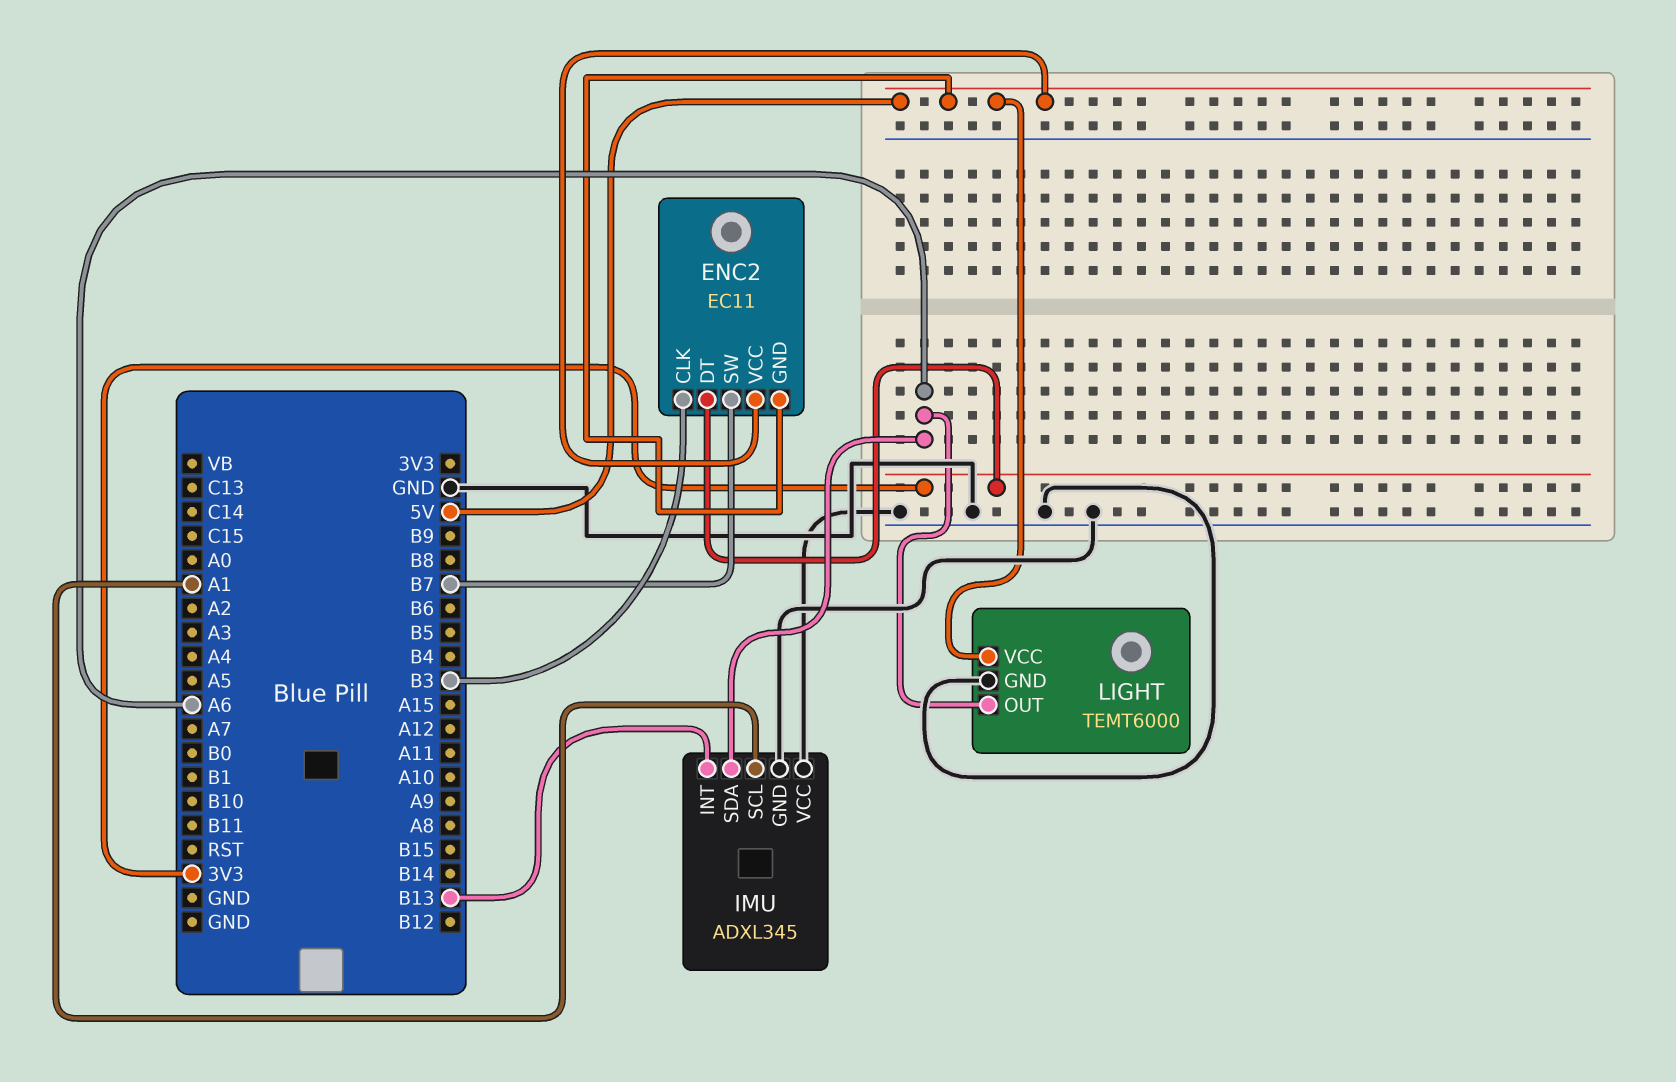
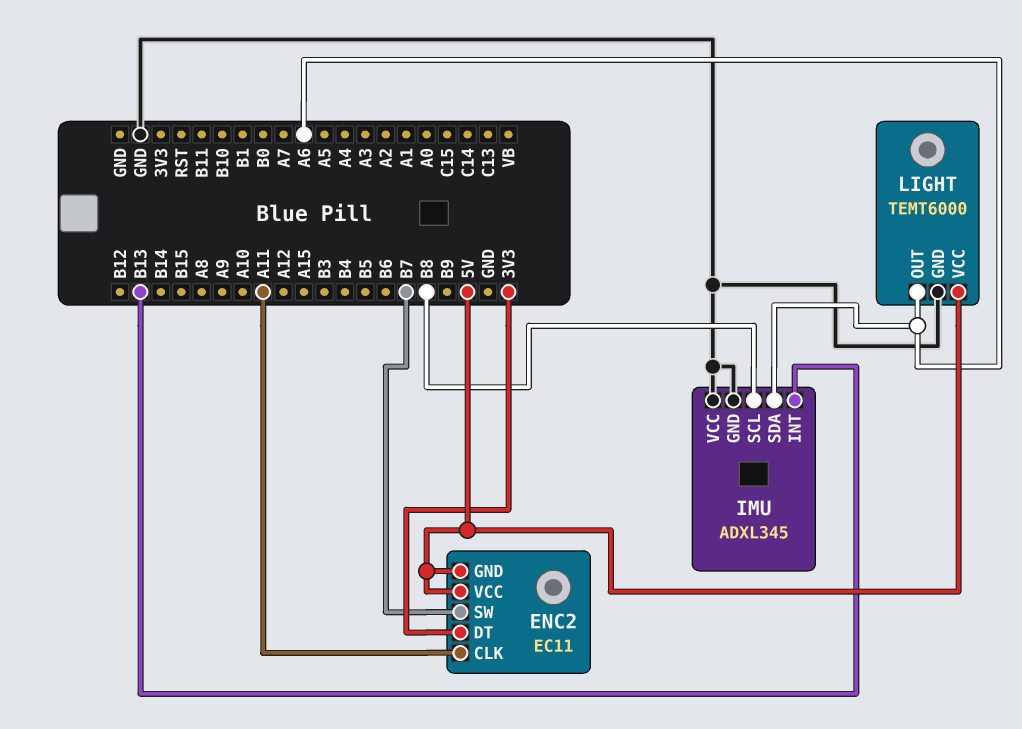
ENC2 pin CLK: B3 -> A11
IMU pin SCL: A1 -> B8

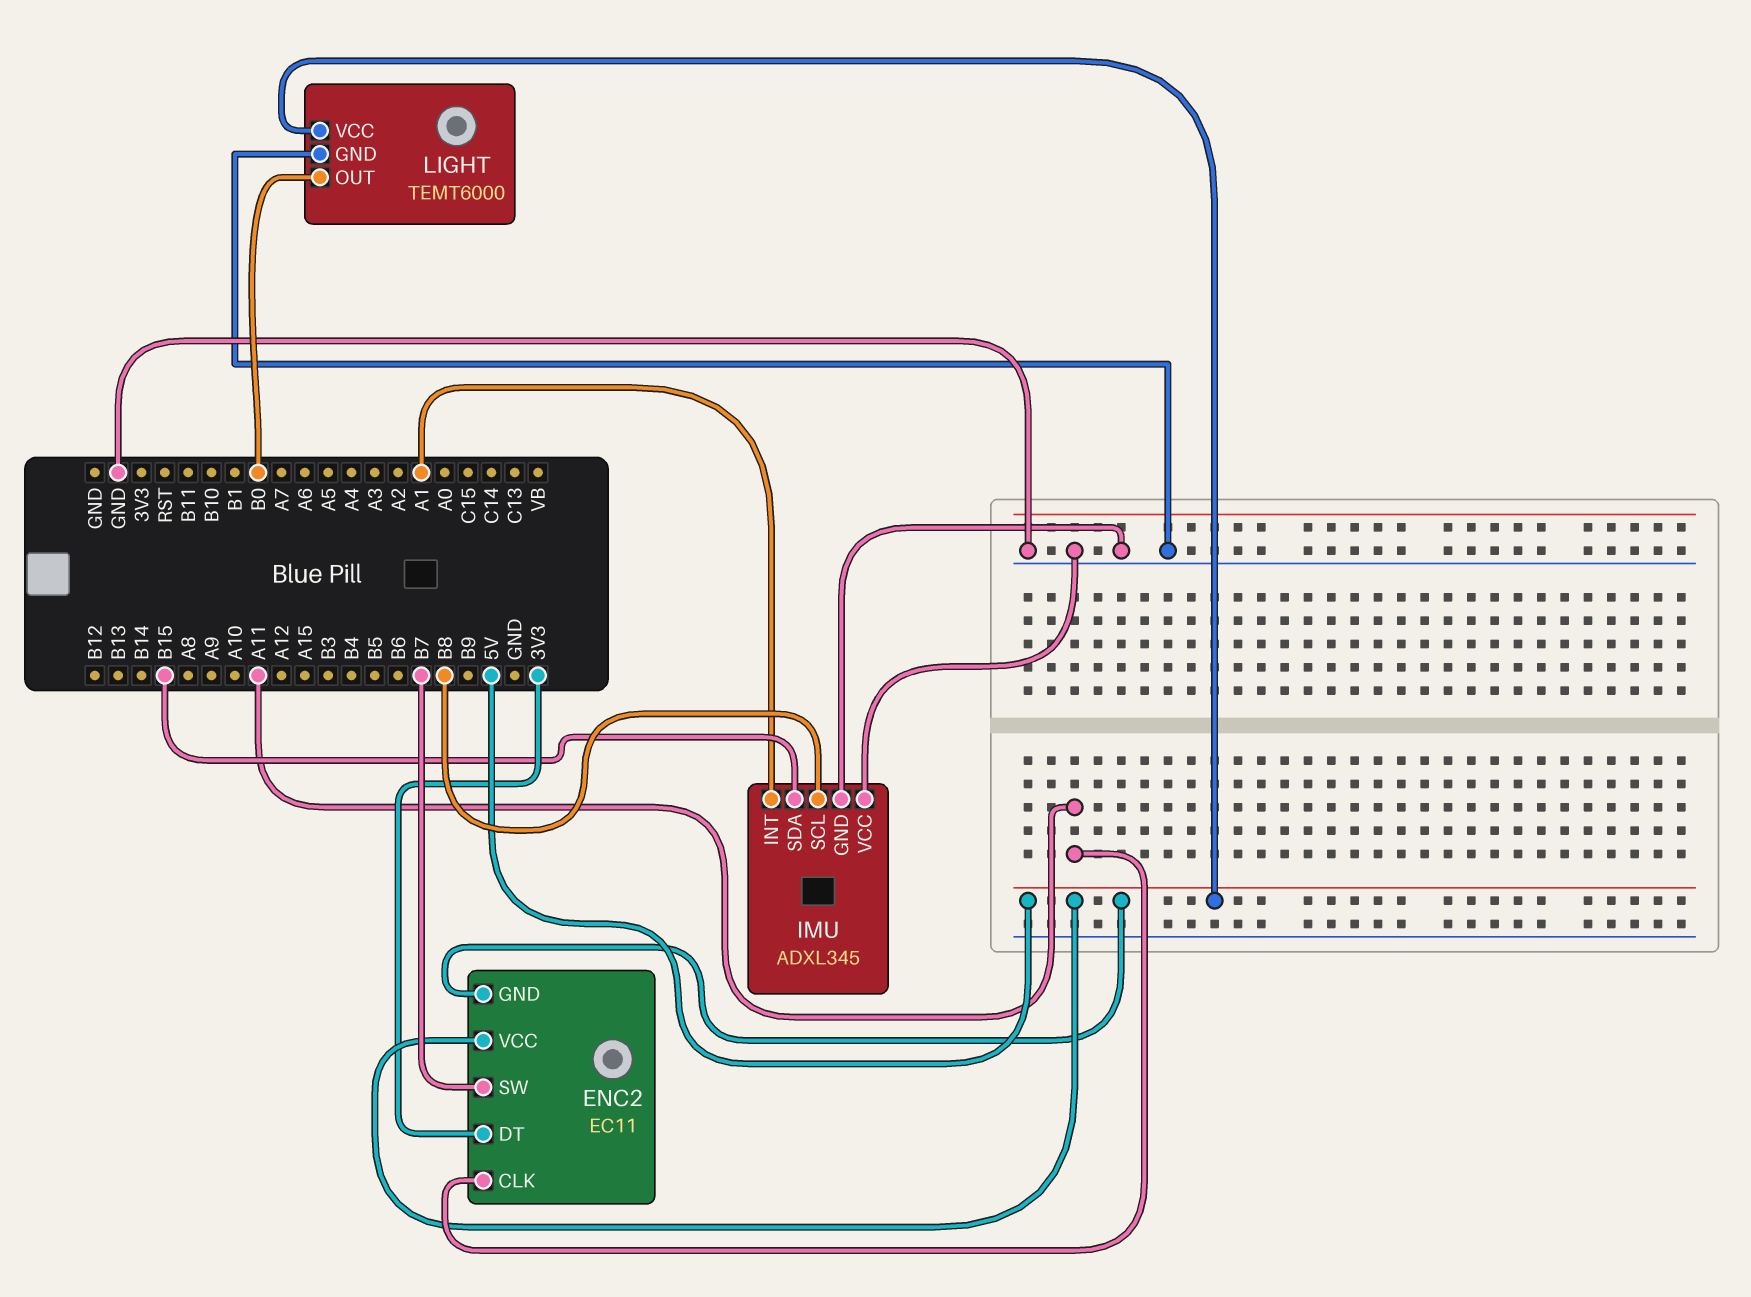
IMU pin INT: B13 -> A1
IMU pin SDA: A6 -> B15
LIGHT pin OUT: A6 -> B0

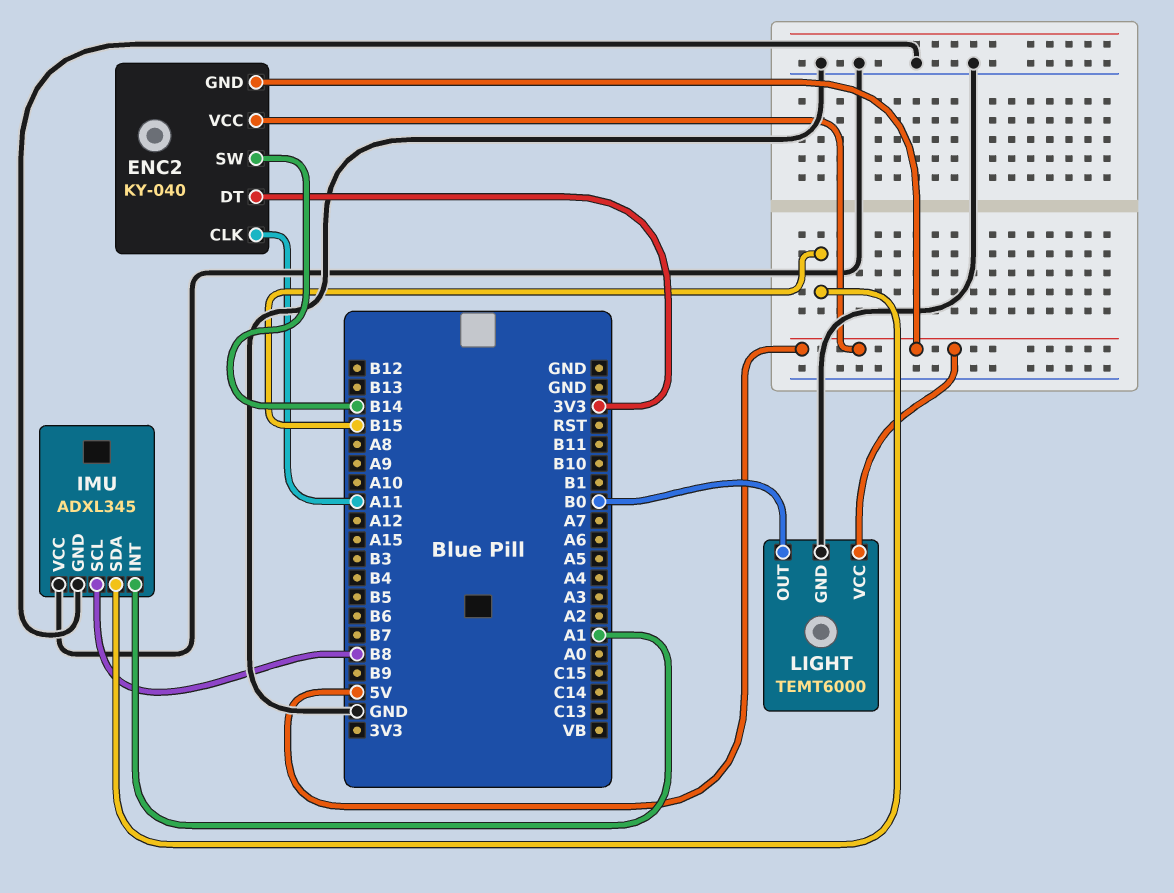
ENC2: EC11 -> KY-040
ENC2 pin SW: B7 -> B14

